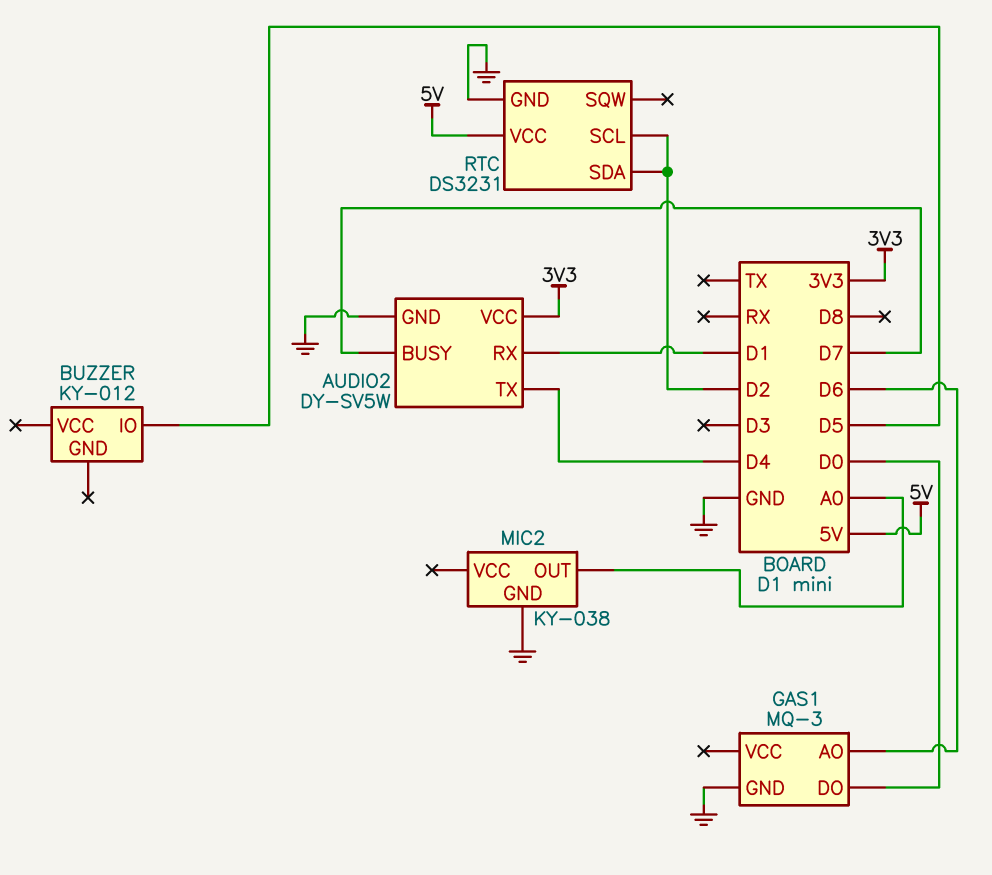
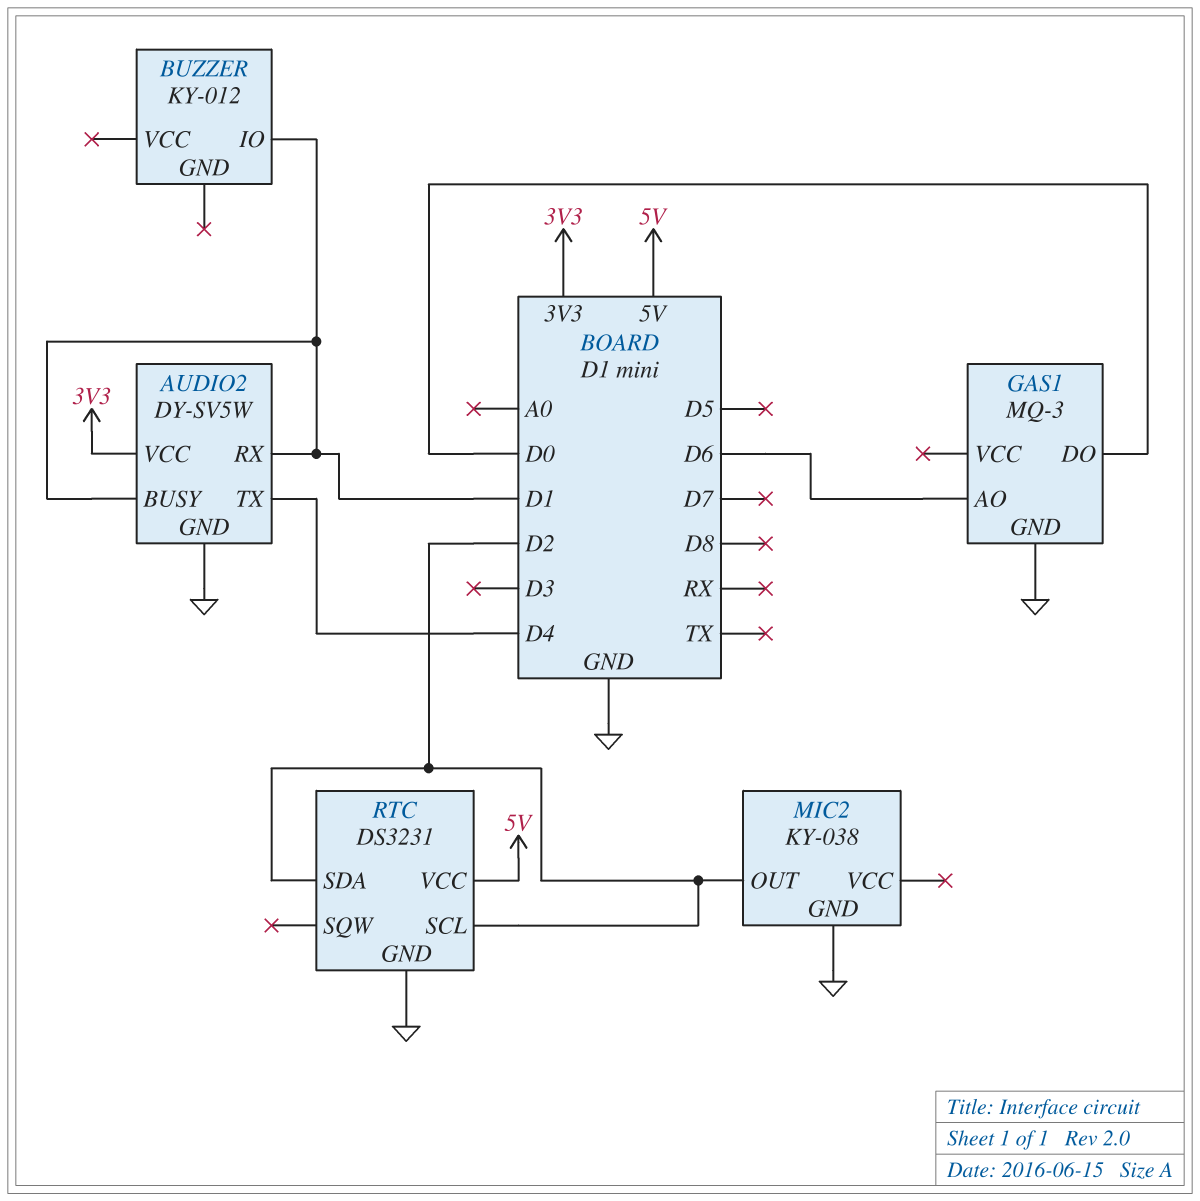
AUDIO2 pin BUSY: D7 -> D1
BUZZER pin IO: D5 -> D1
MIC2 pin OUT: A0 -> D2

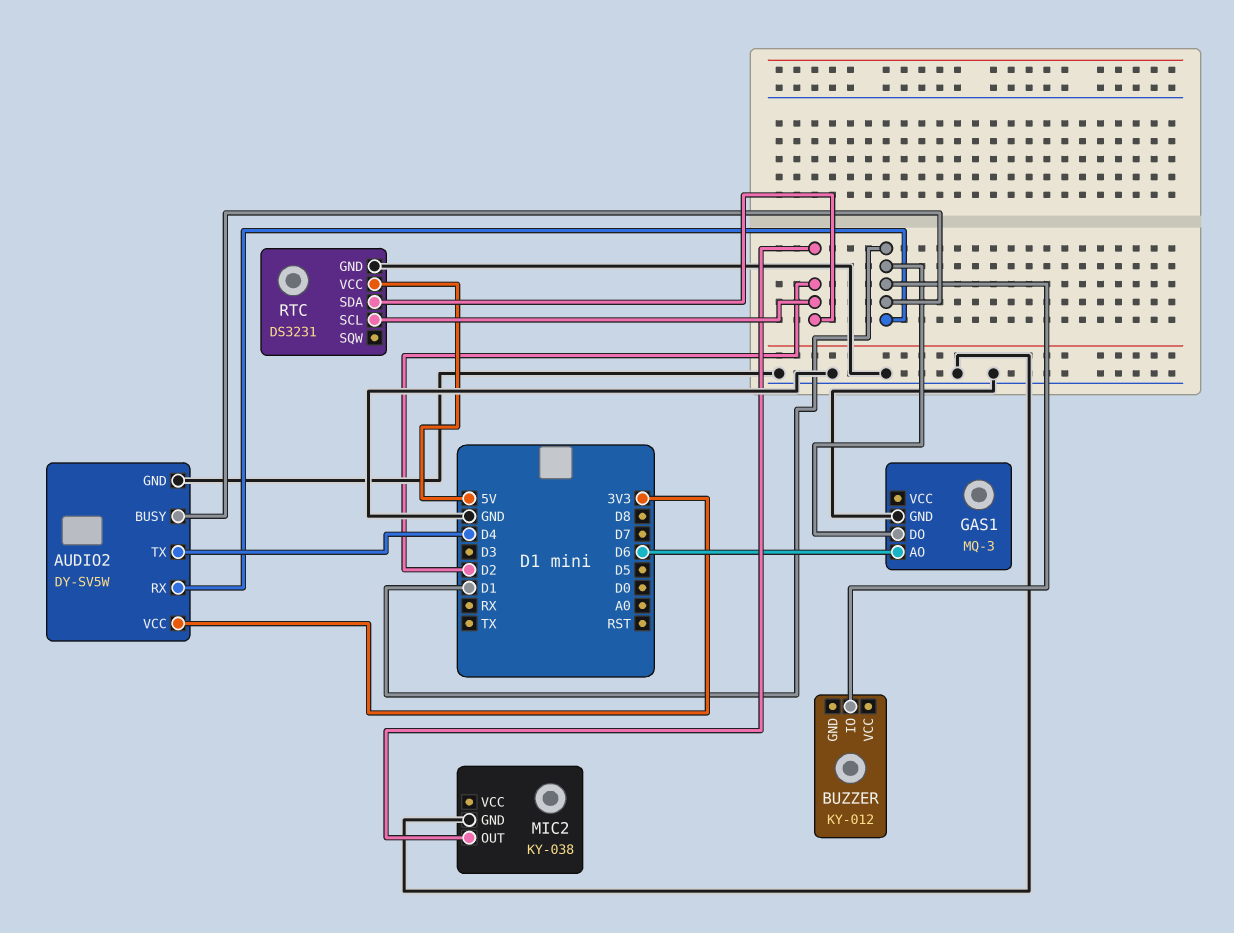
GAS1 pin DO: D0 -> D1

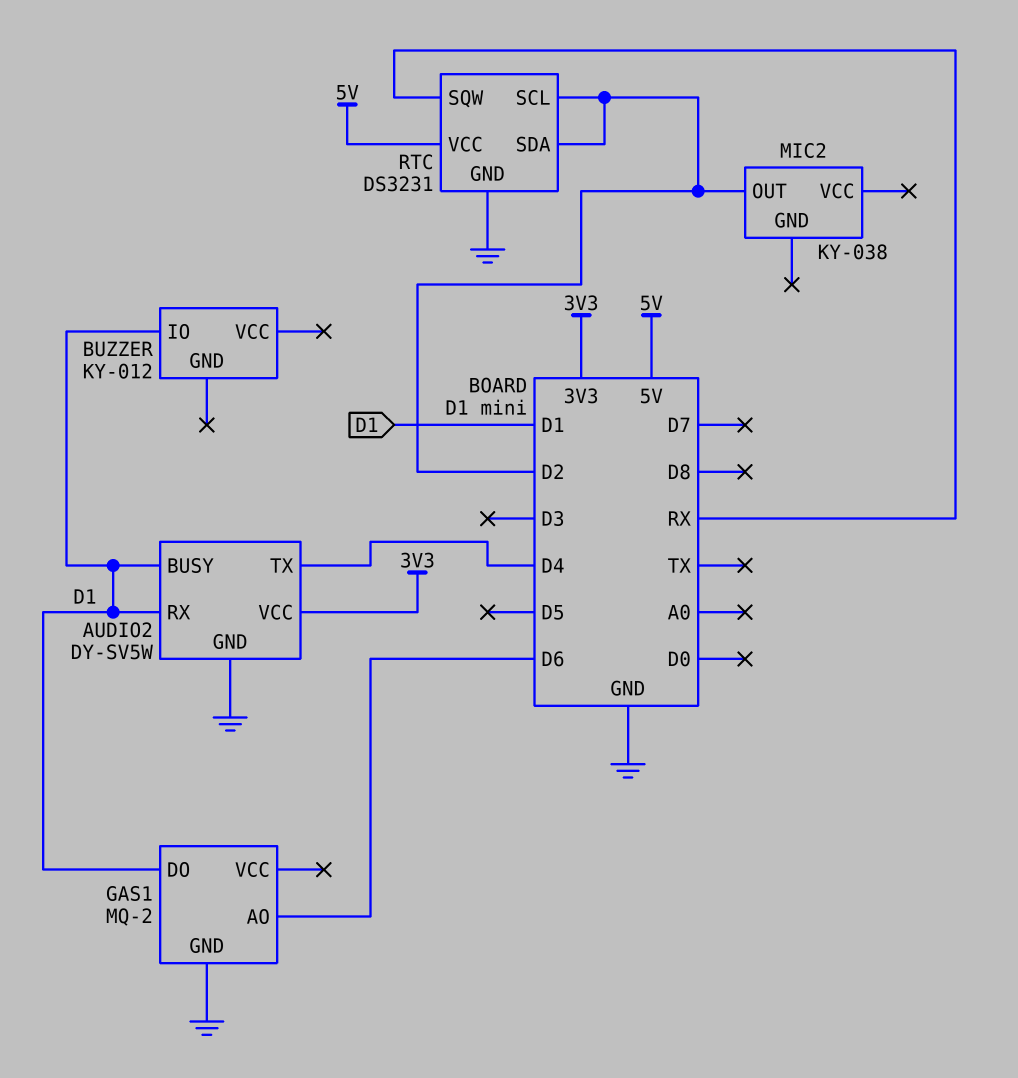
GAS1: MQ-3 -> MQ-2
MIC2 pin GND: GND -> none
RTC pin SQW: none -> RX

